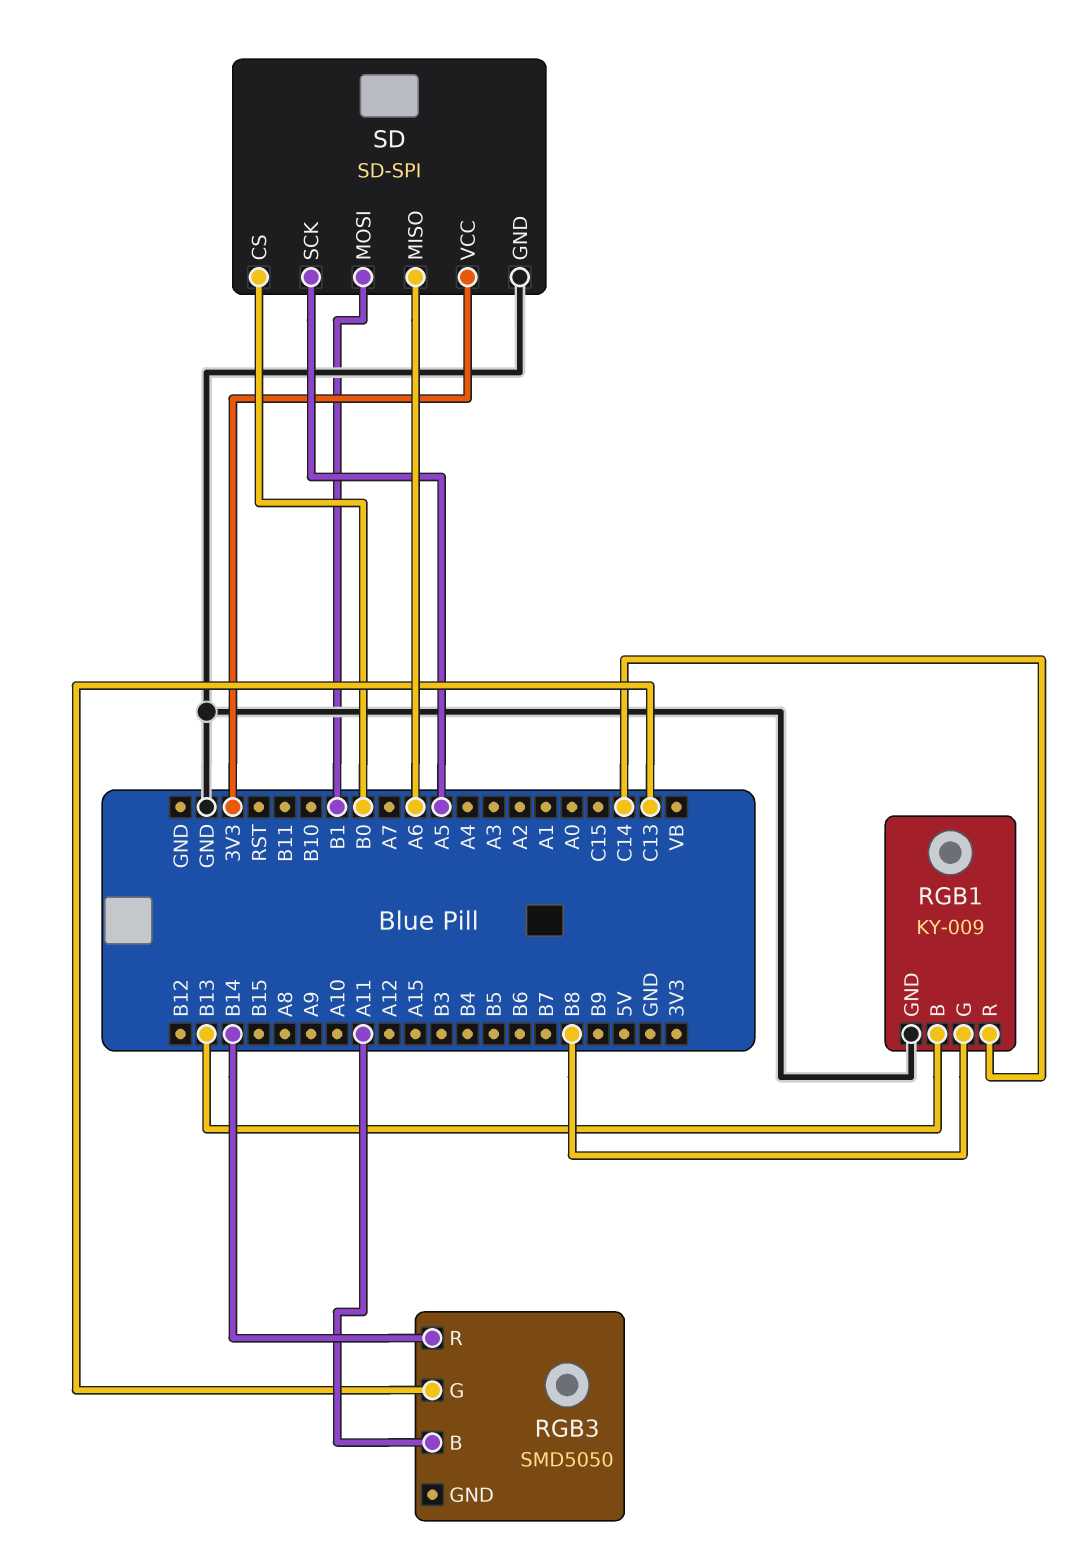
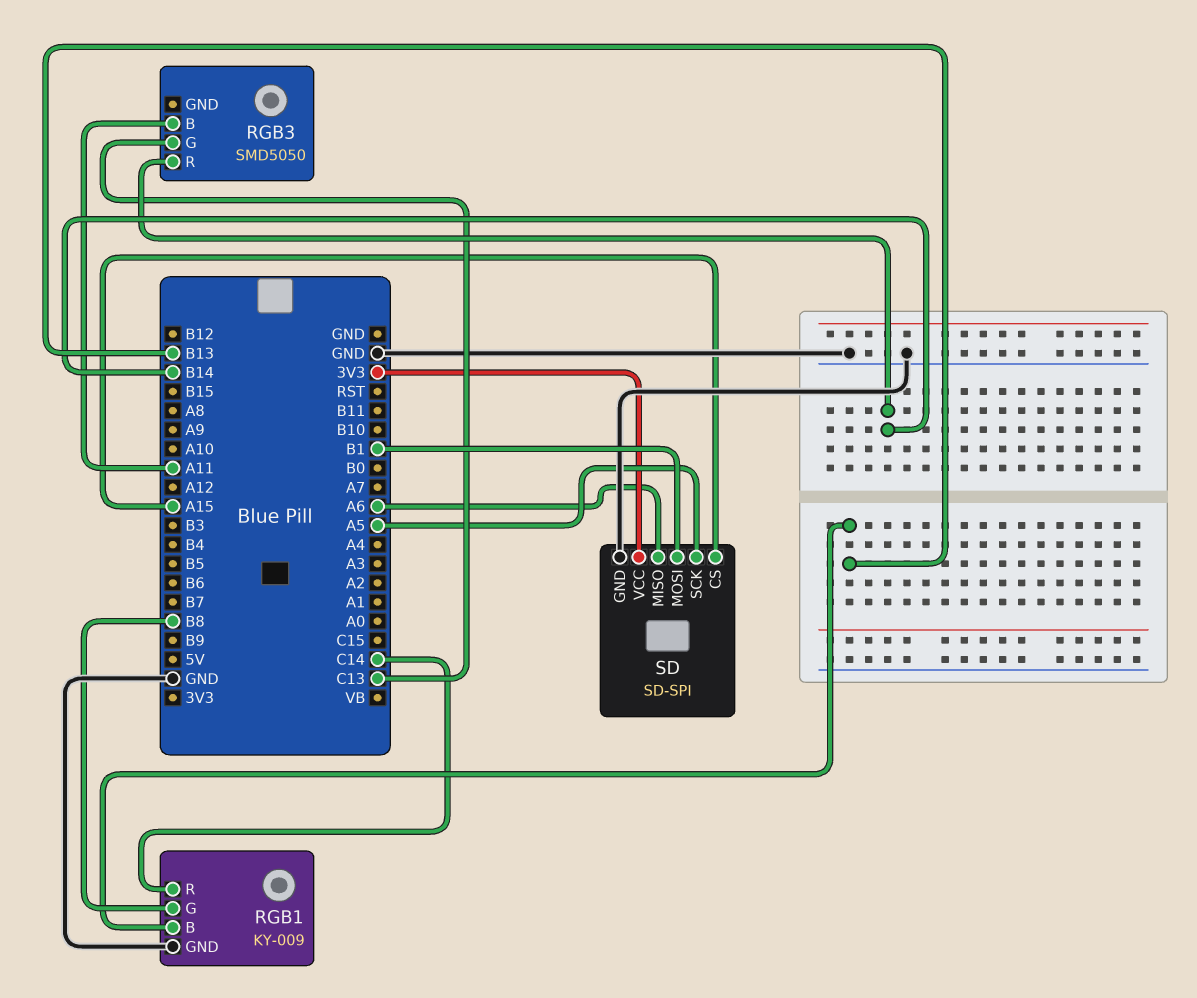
SD pin CS: B0 -> A15

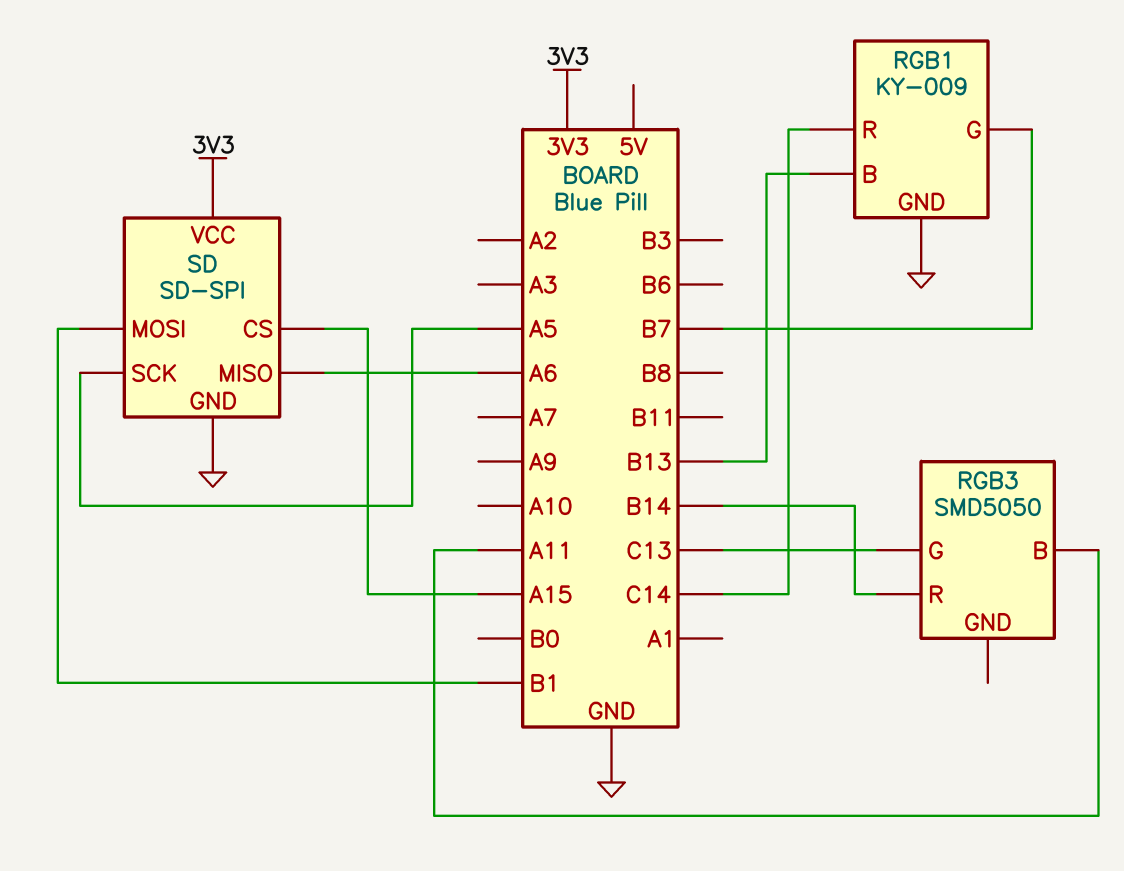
RGB1 pin G: B8 -> B7

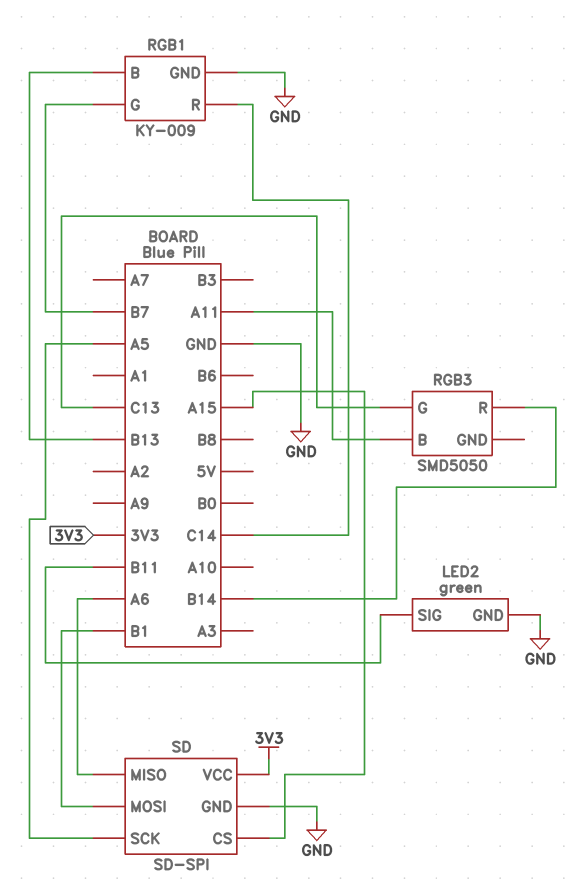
LED2: none -> green
LED2 pin GND: none -> GND
LED2 pin SIG: none -> B11

